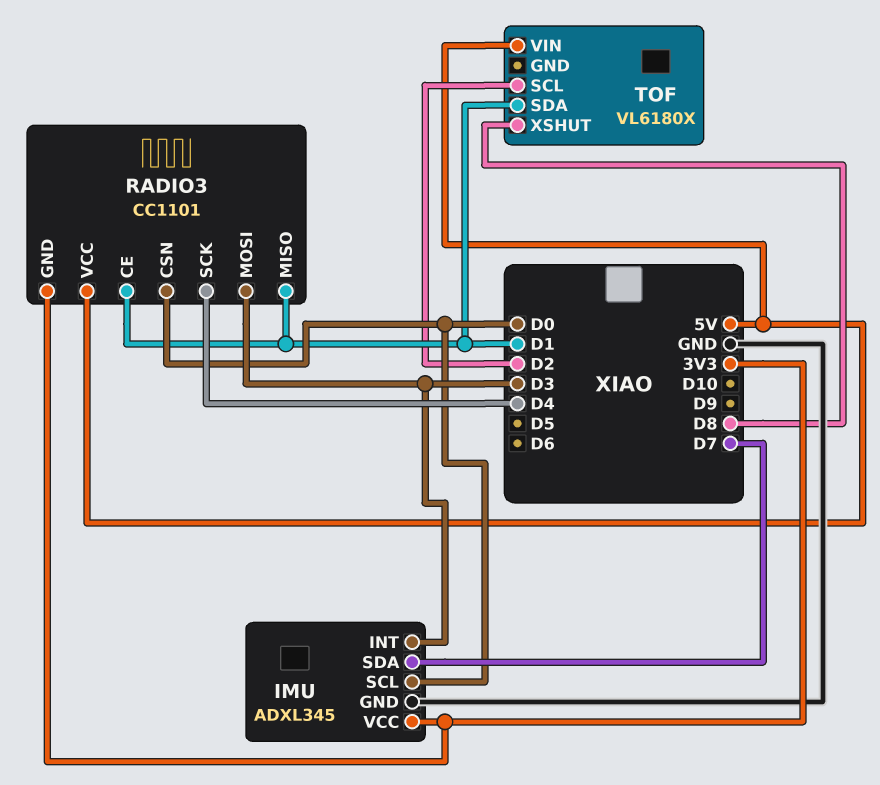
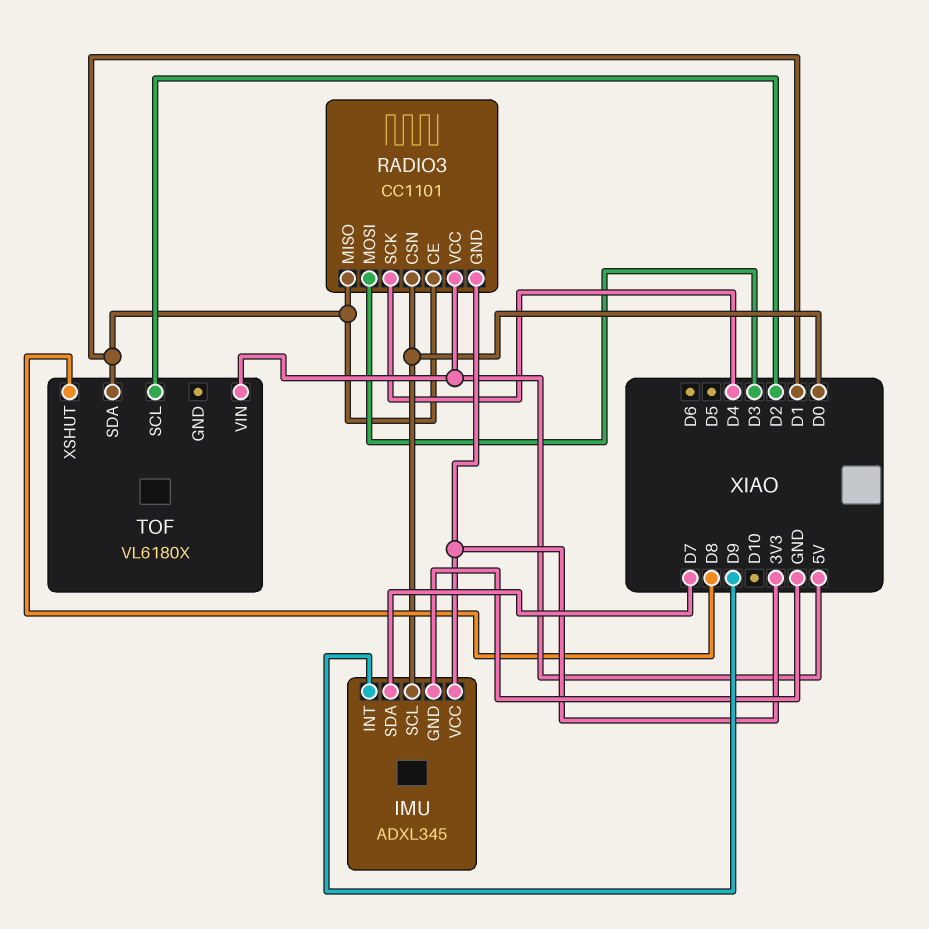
IMU pin INT: D3 -> D9

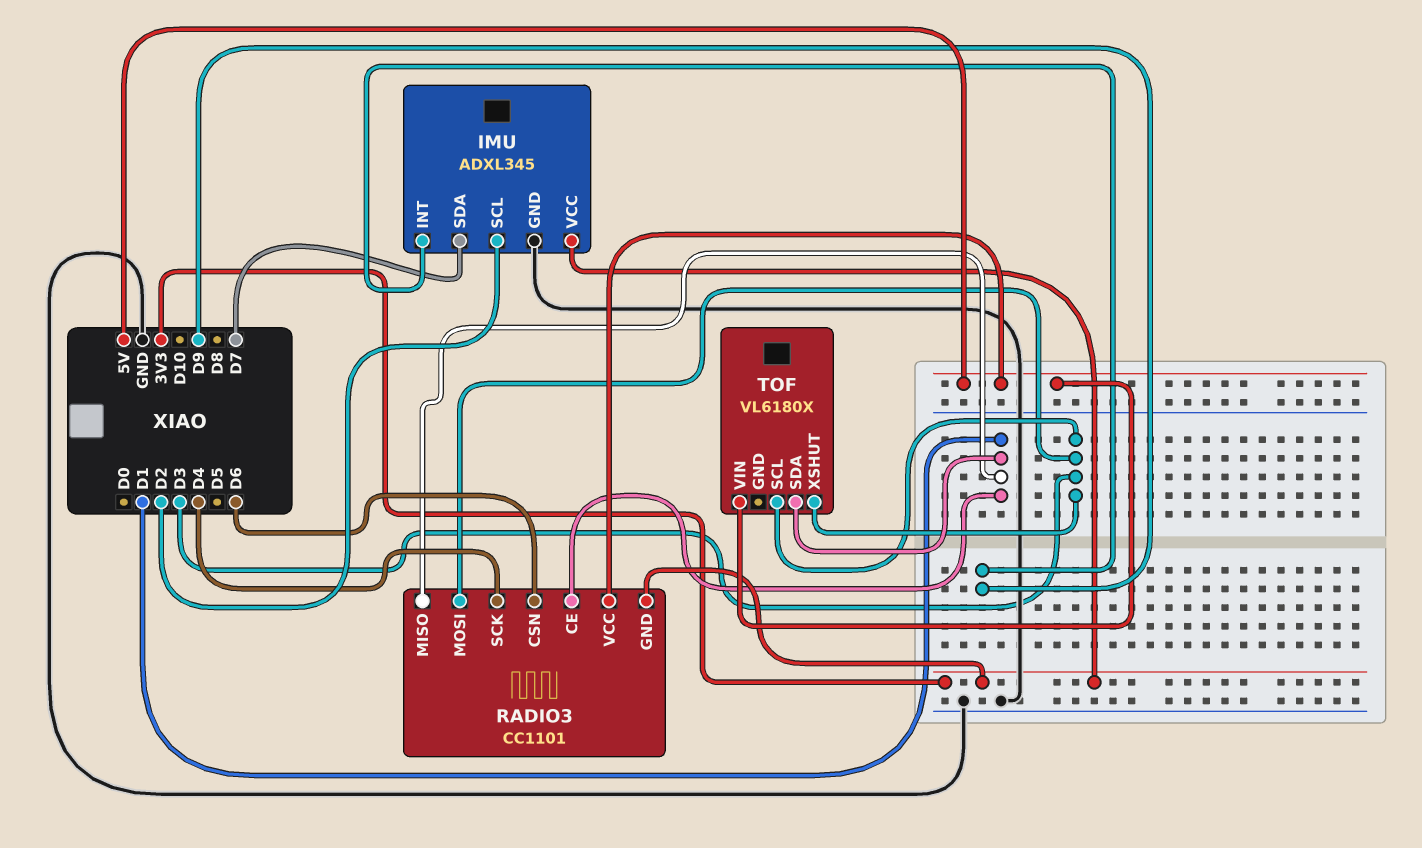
IMU pin SCL: D0 -> D2
RADIO3 pin CSN: D0 -> D6
TOF pin SCL: D2 -> D3
TOF pin XSHUT: D8 -> D3

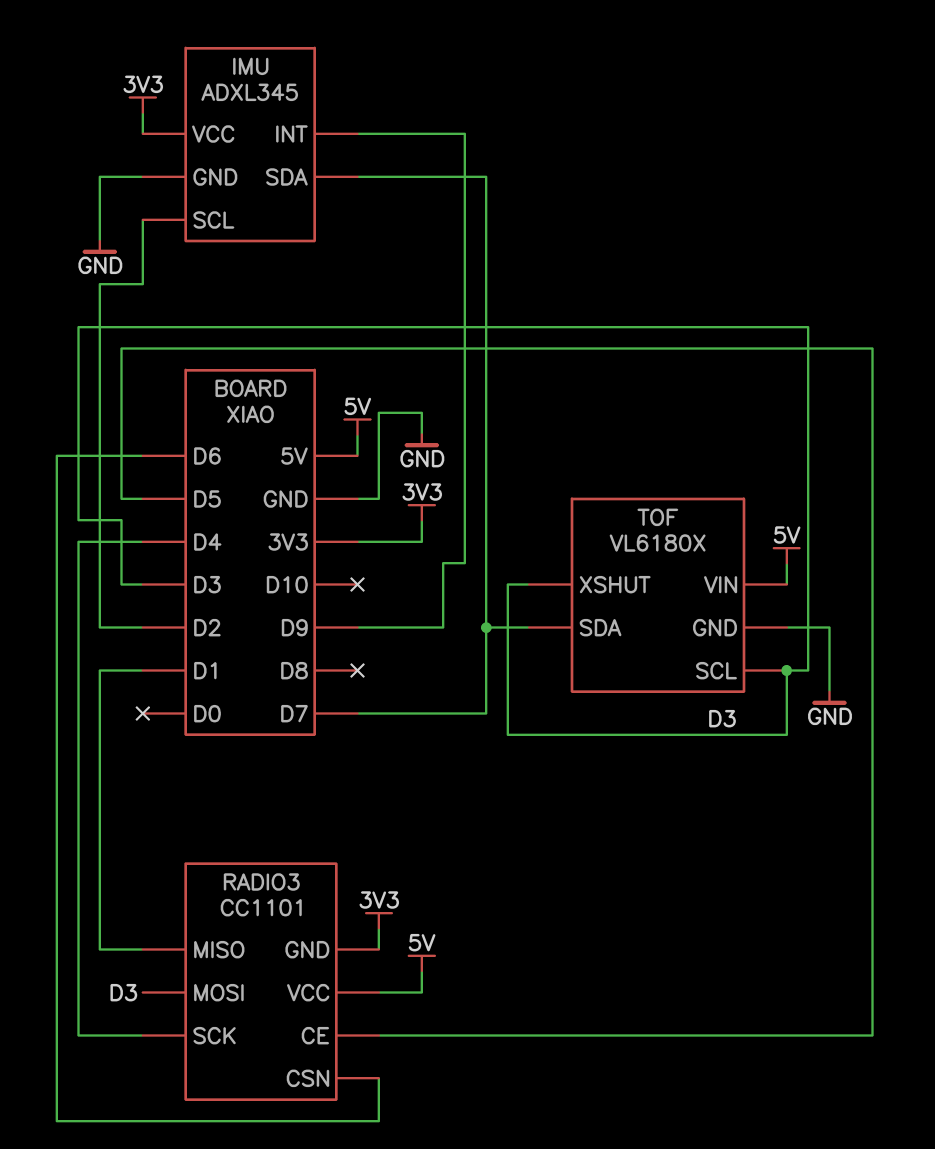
RADIO3 pin CE: D1 -> D5
TOF pin GND: none -> GND
TOF pin SDA: D1 -> D7

